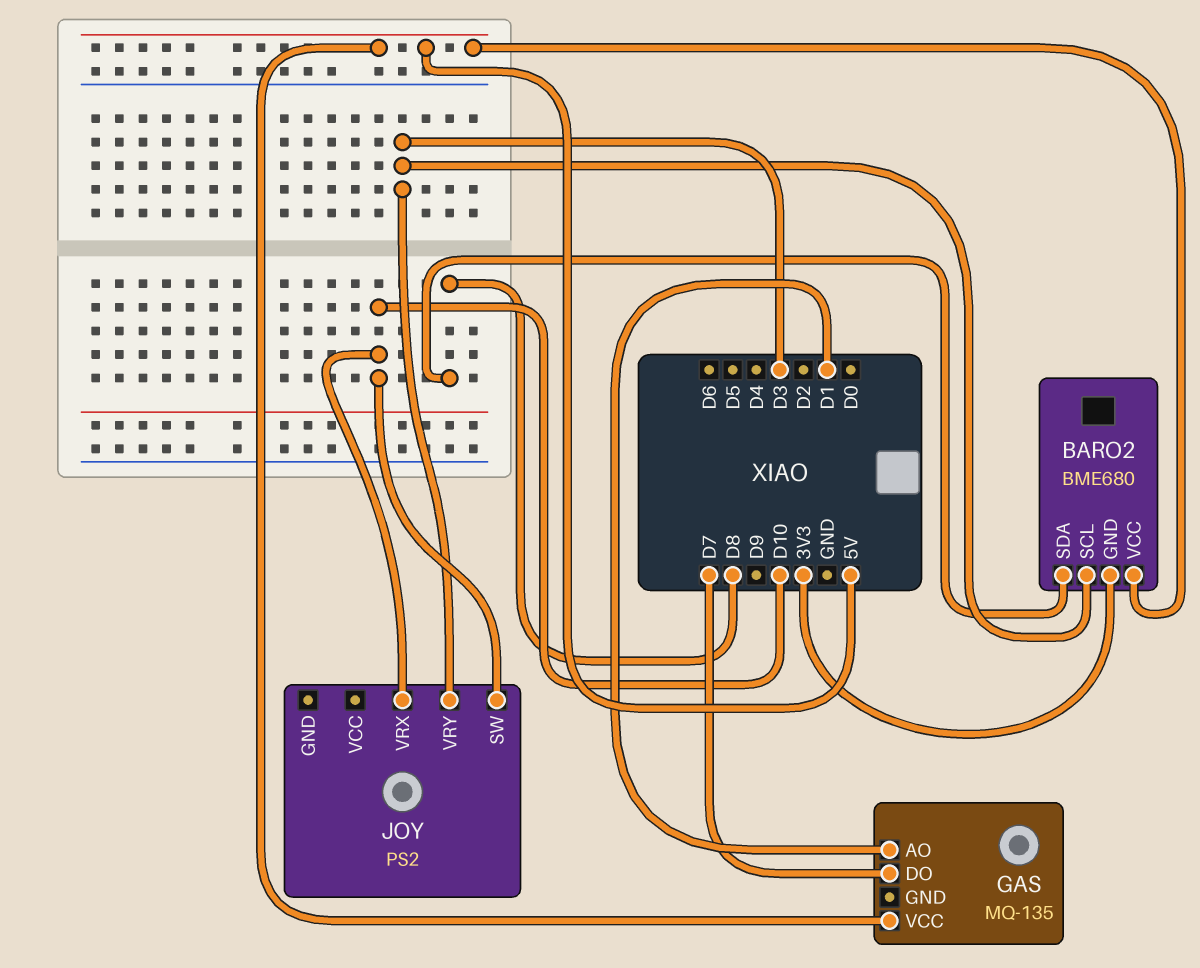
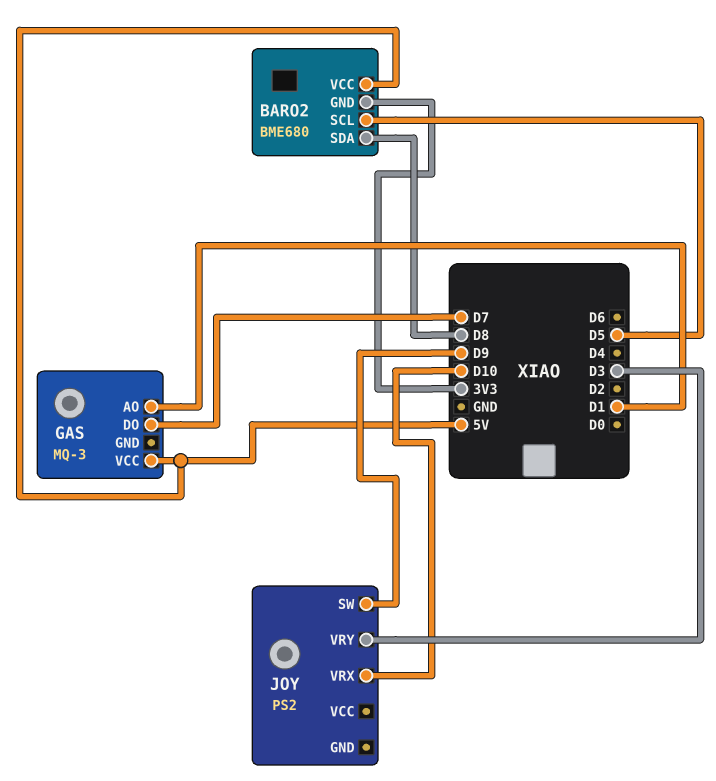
BARO2 pin SCL: D3 -> D5
GAS: MQ-135 -> MQ-3
JOY pin SW: D10 -> D9

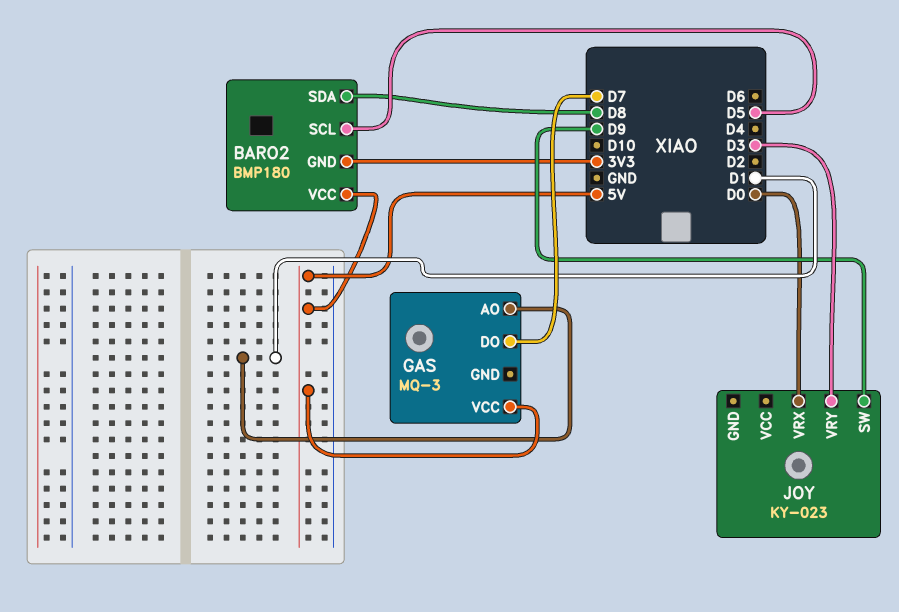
BARO2: BME680 -> BMP180
JOY: PS2 -> KY-023
JOY pin VRX: D10 -> D0

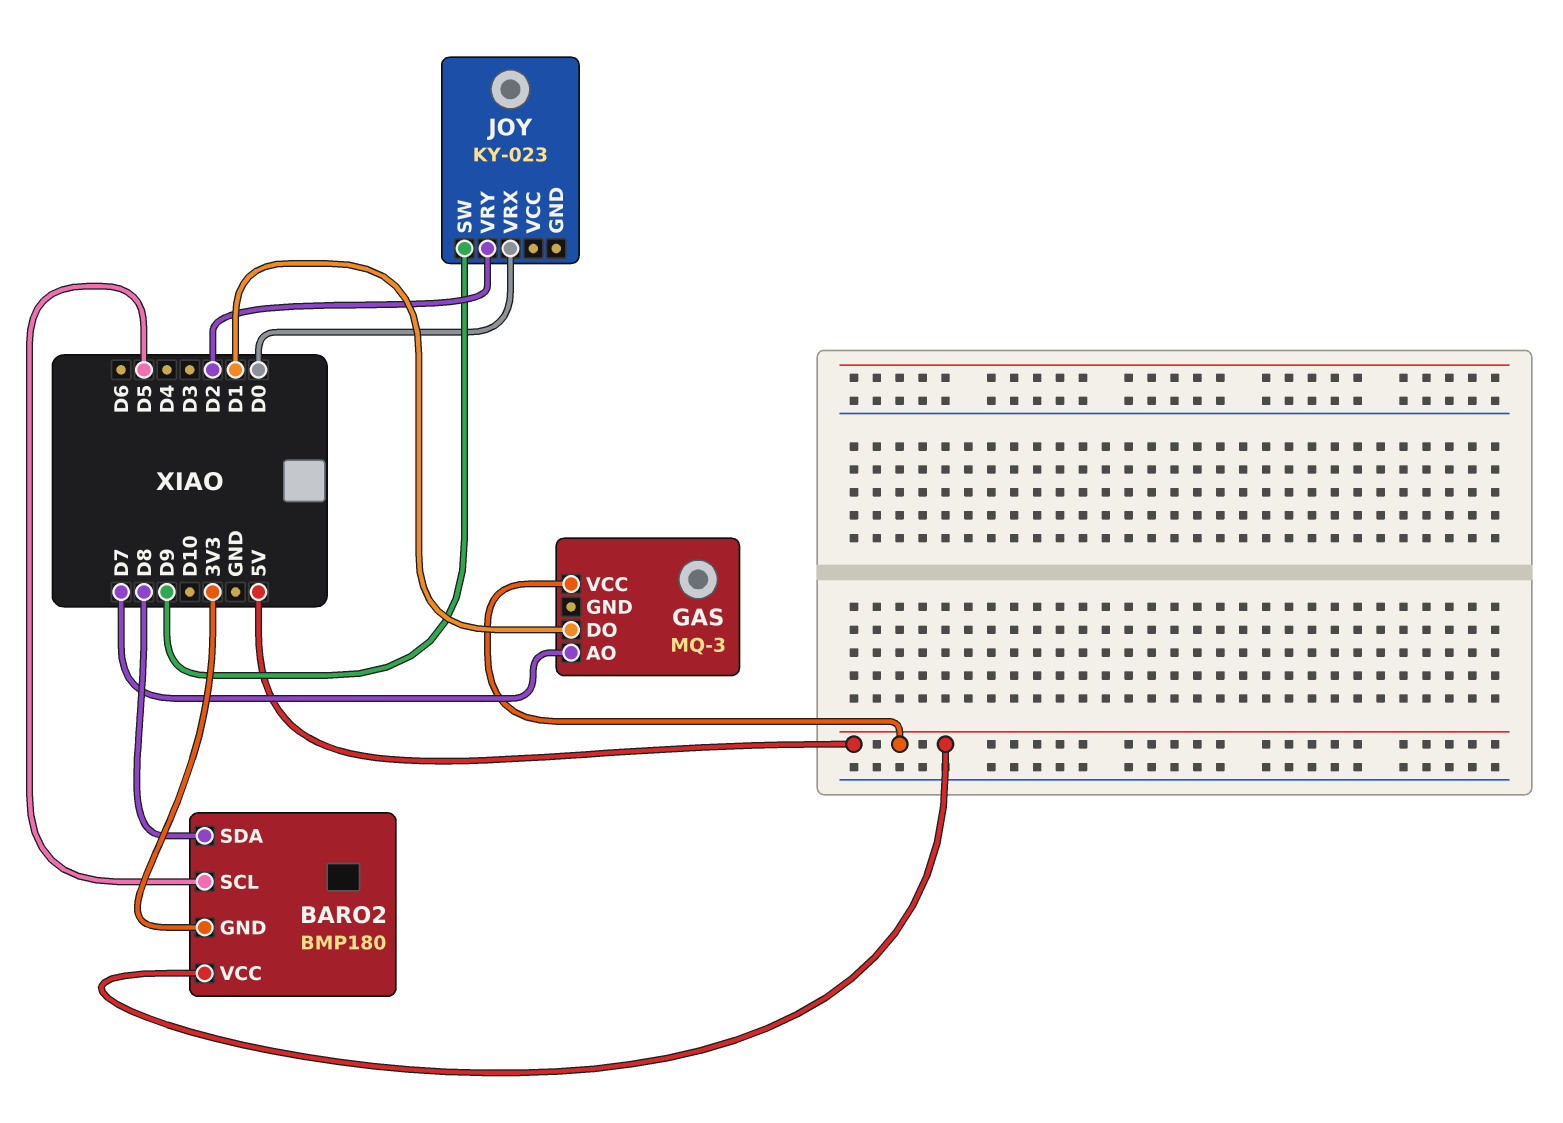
GAS pin AO: D1 -> D7
GAS pin DO: D7 -> D1
JOY pin VRY: D3 -> D2

